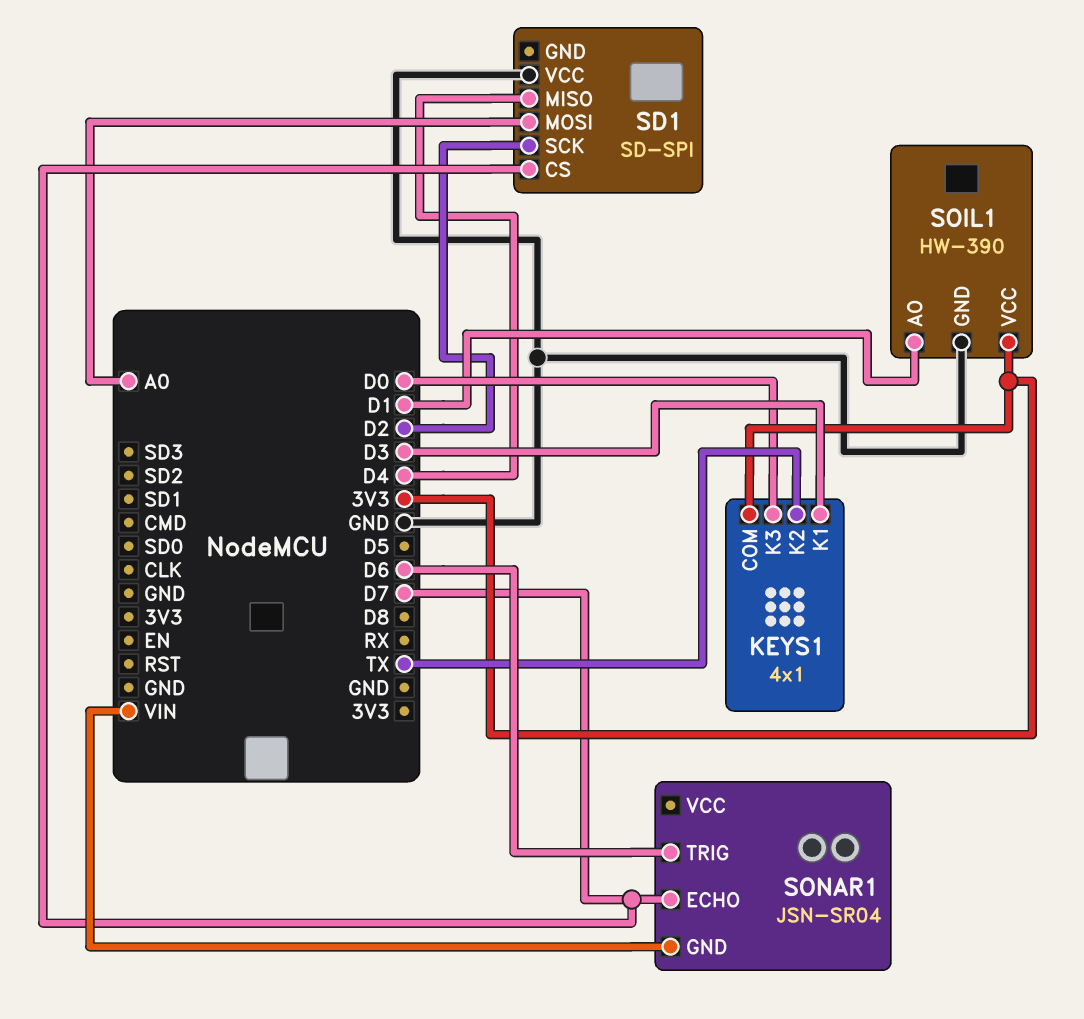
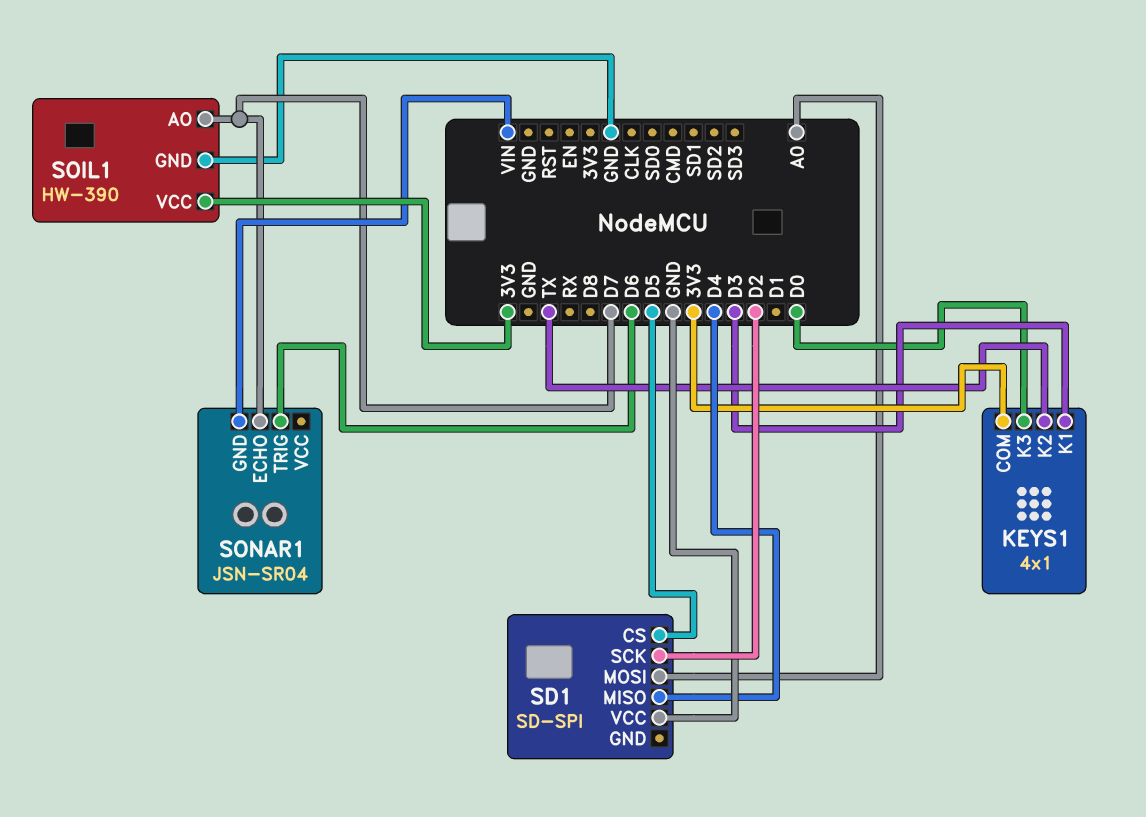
SD1 pin CS: D7 -> D5
SOIL1 pin AO: D1 -> D7

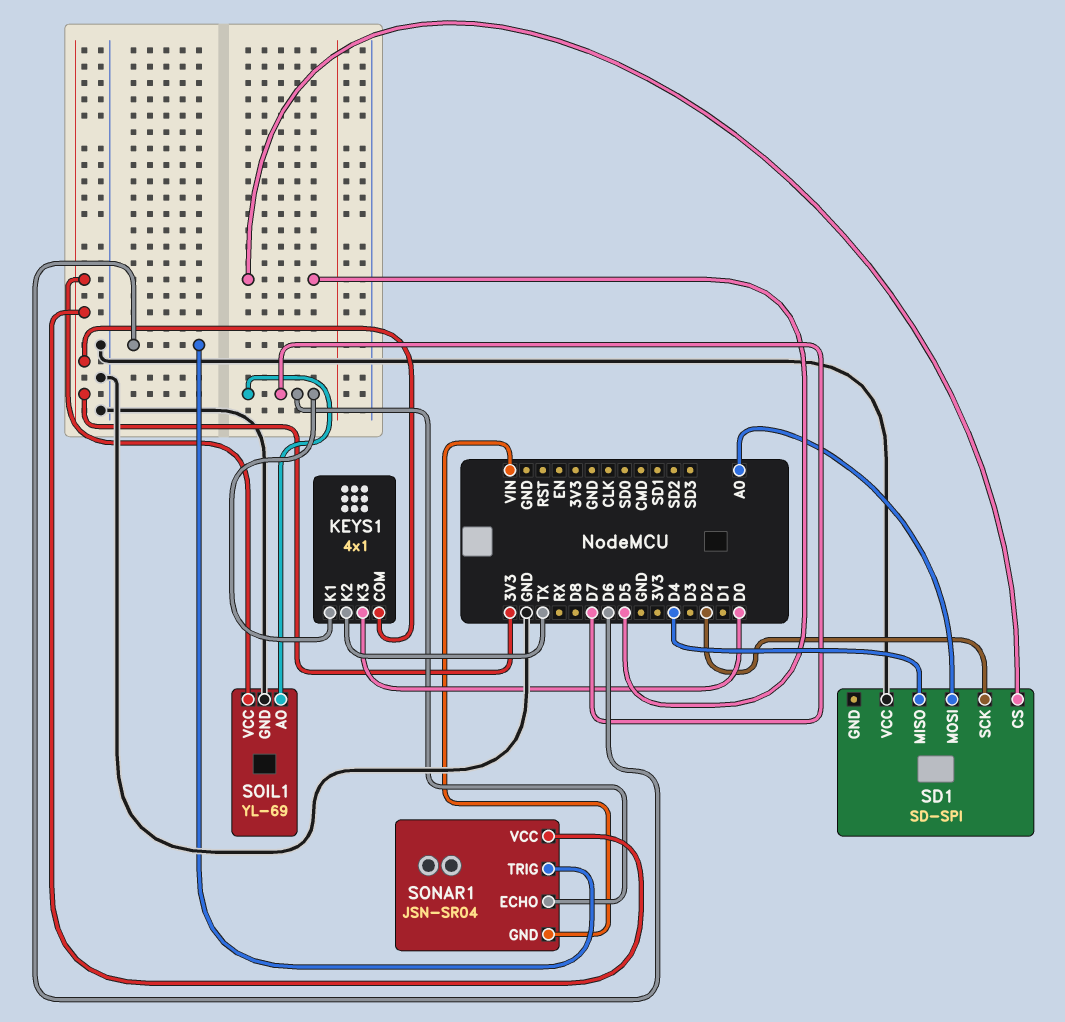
KEYS1 pin K1: D3 -> D7
SOIL1: HW-390 -> YL-69
SONAR1 pin VCC: none -> 3V3

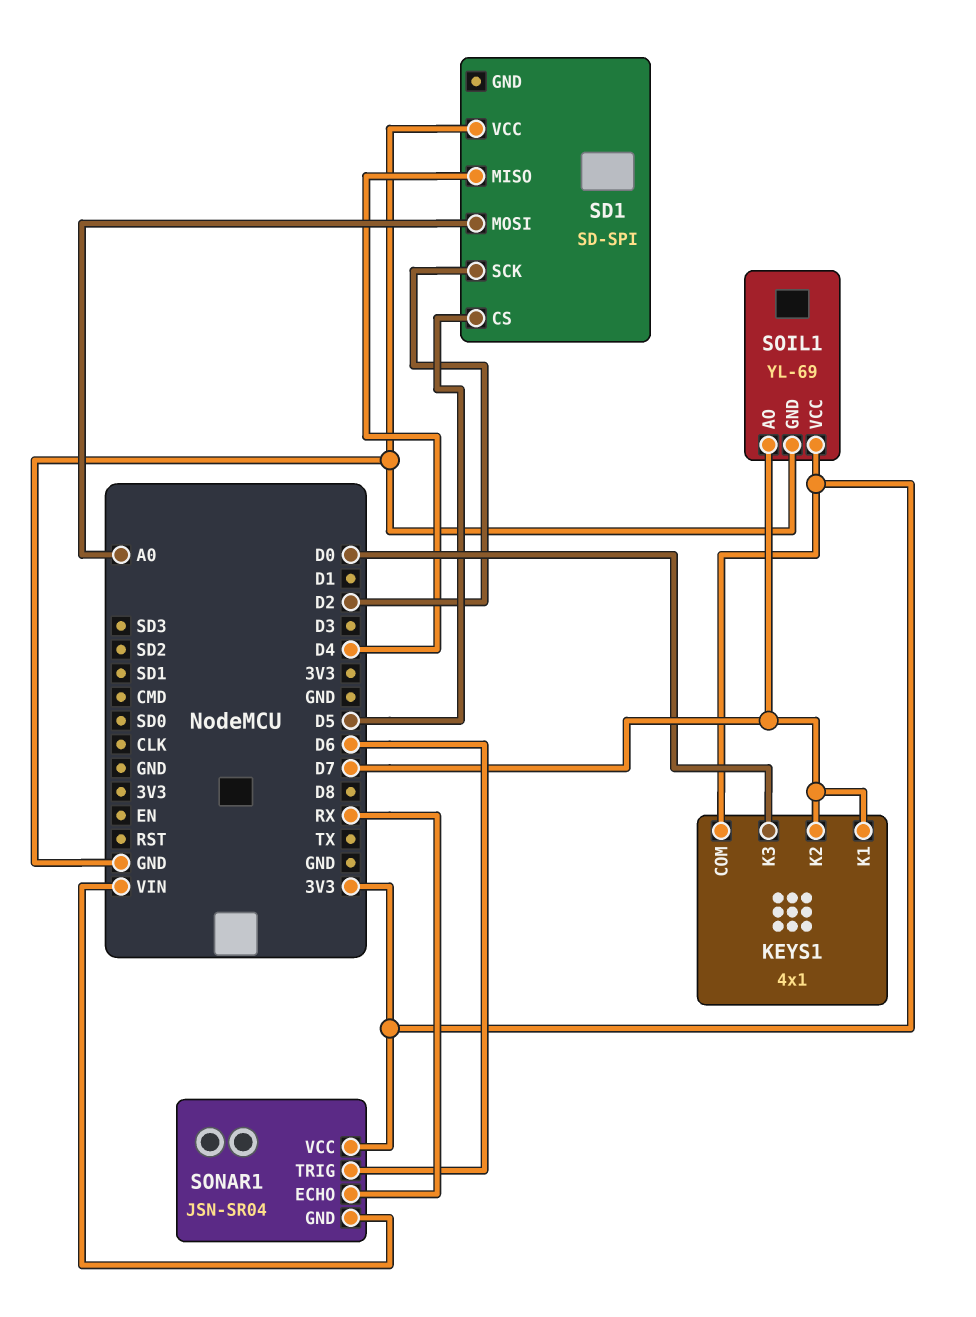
KEYS1 pin K2: TX -> D7
SONAR1 pin ECHO: D7 -> RX

